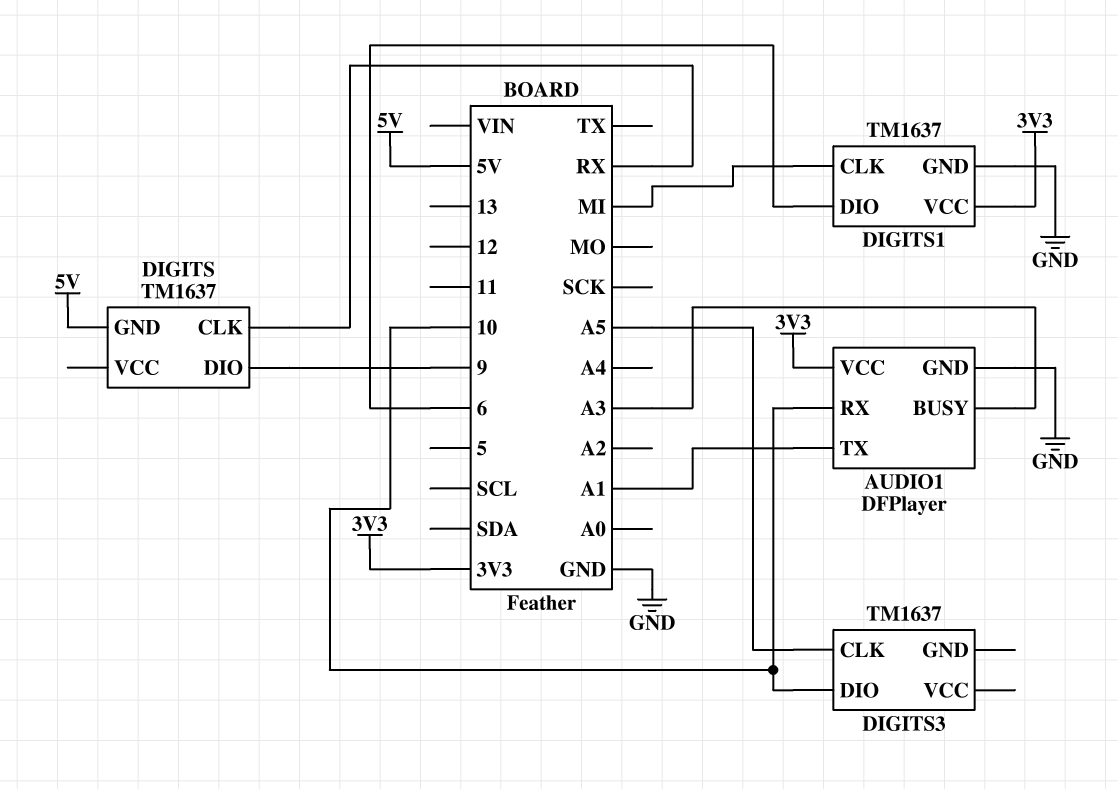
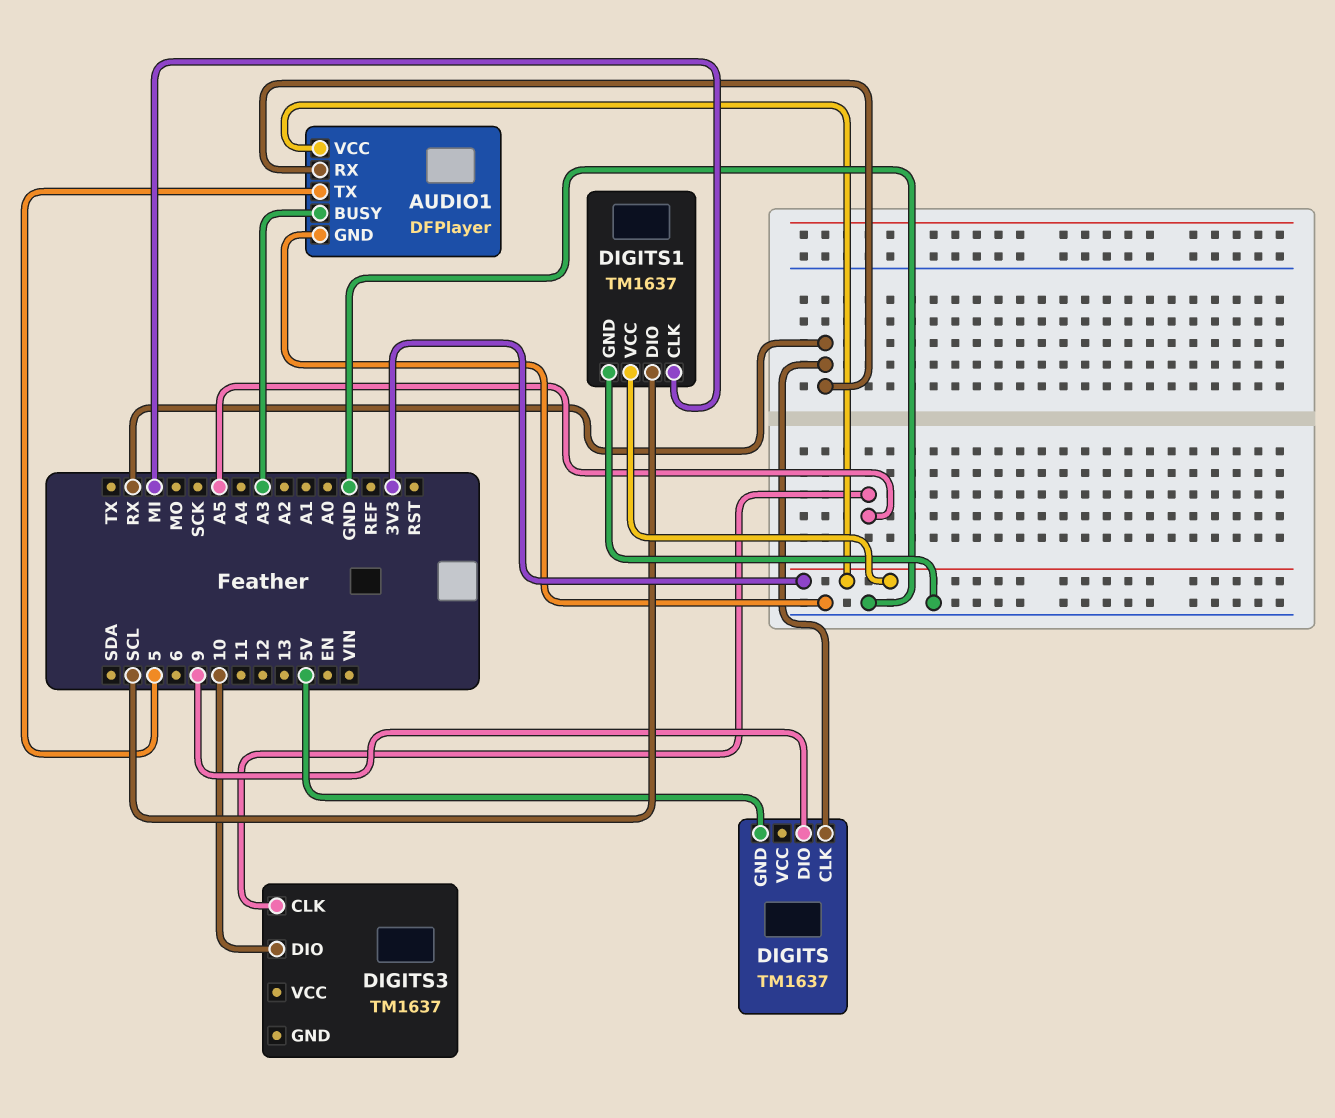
AUDIO1 pin RX: 10 -> RX
AUDIO1 pin TX: A1 -> 5
DIGITS1 pin DIO: 6 -> SCL

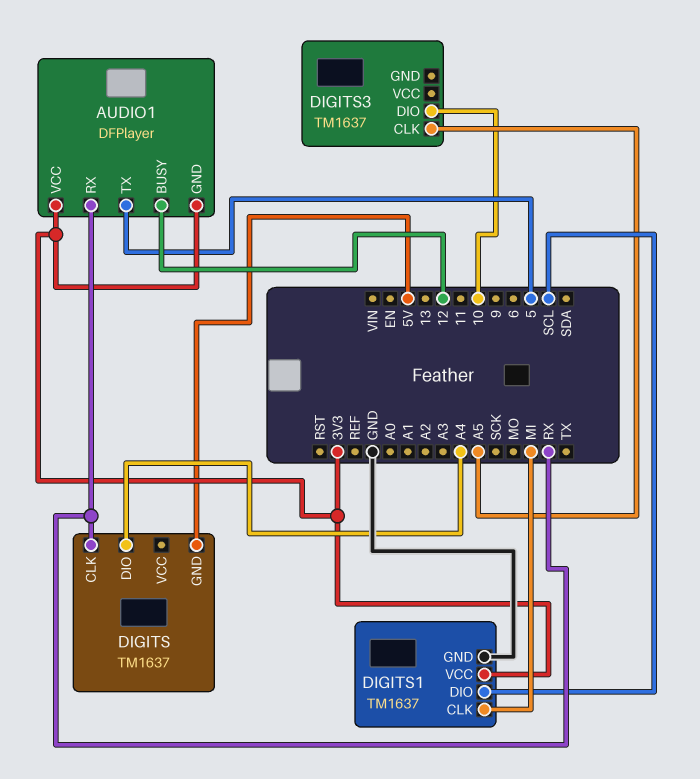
AUDIO1 pin BUSY: A3 -> 12
AUDIO1 pin GND: GND -> 3V3
DIGITS pin DIO: 9 -> A4

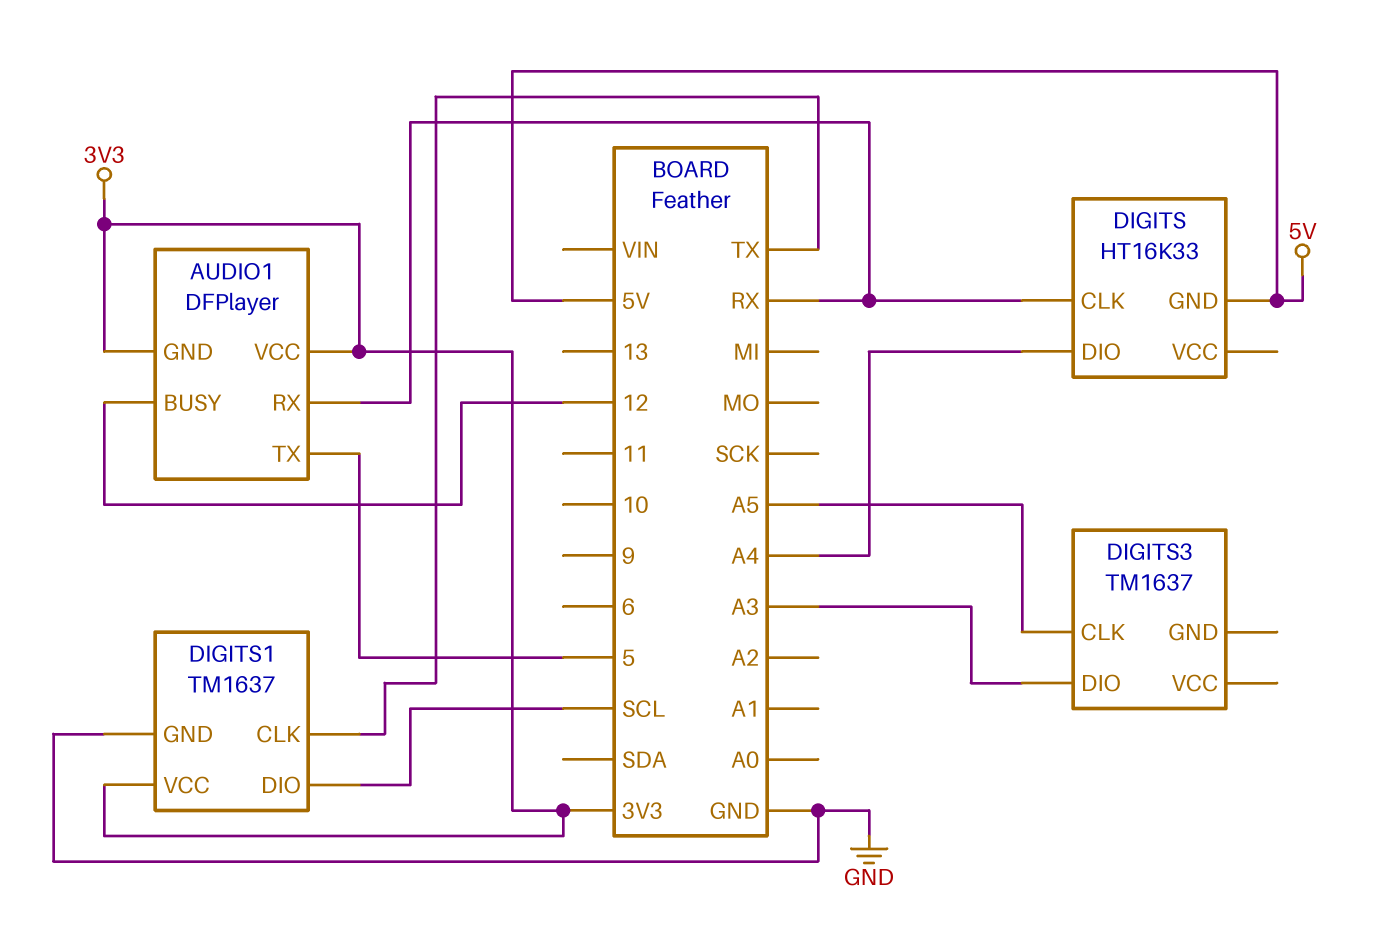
DIGITS: TM1637 -> HT16K33
DIGITS1 pin CLK: MI -> TX
DIGITS3 pin DIO: 10 -> A3

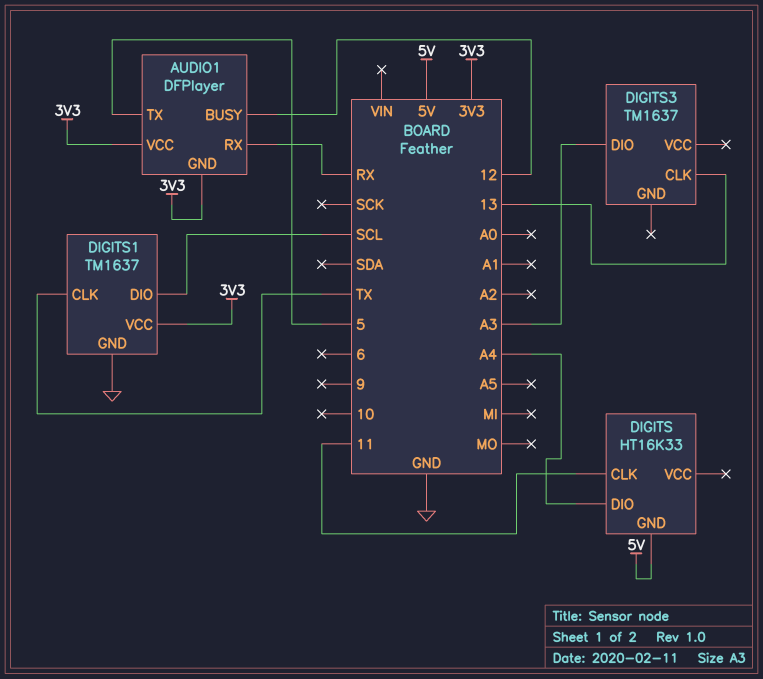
DIGITS pin CLK: RX -> 11
DIGITS3 pin CLK: A5 -> 13

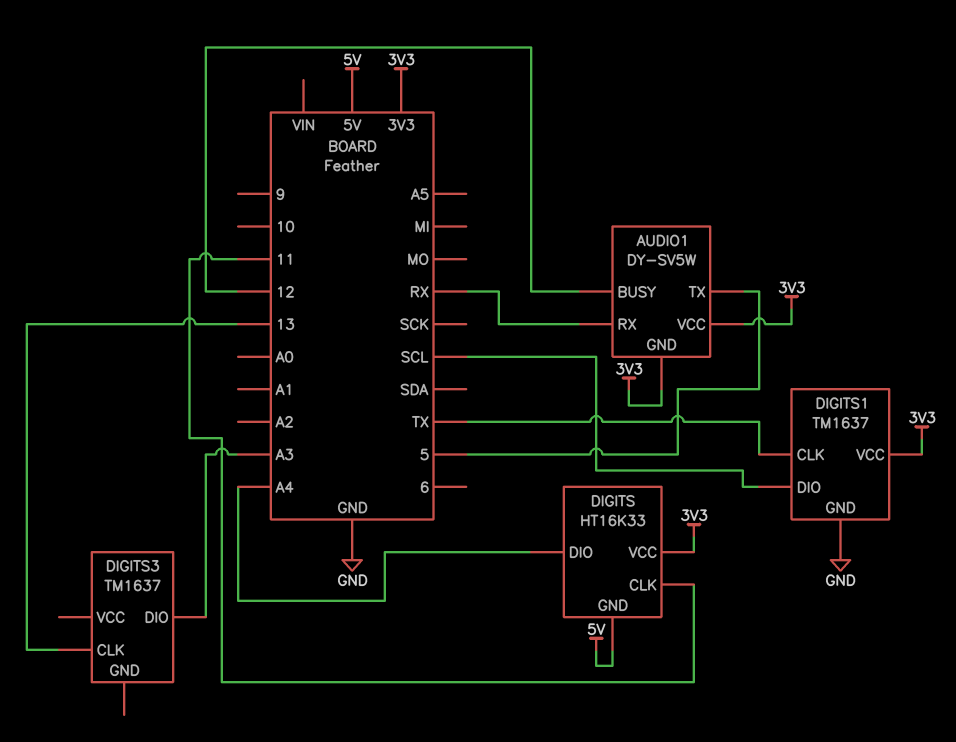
AUDIO1: DFPlayer -> DY-SV5W
DIGITS pin VCC: none -> 3V3

